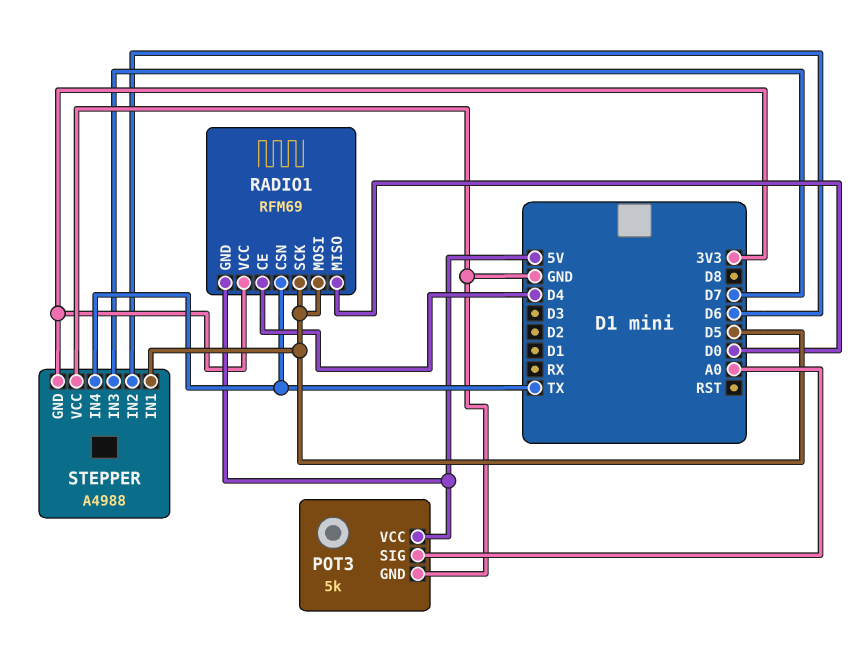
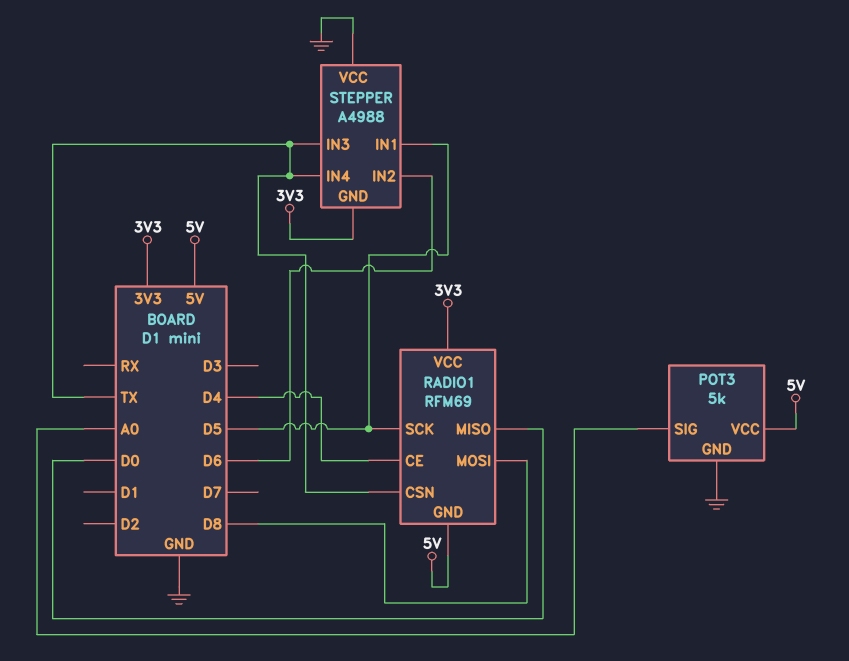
RADIO1 pin MOSI: D5 -> D8
STEPPER pin IN3: D7 -> TX

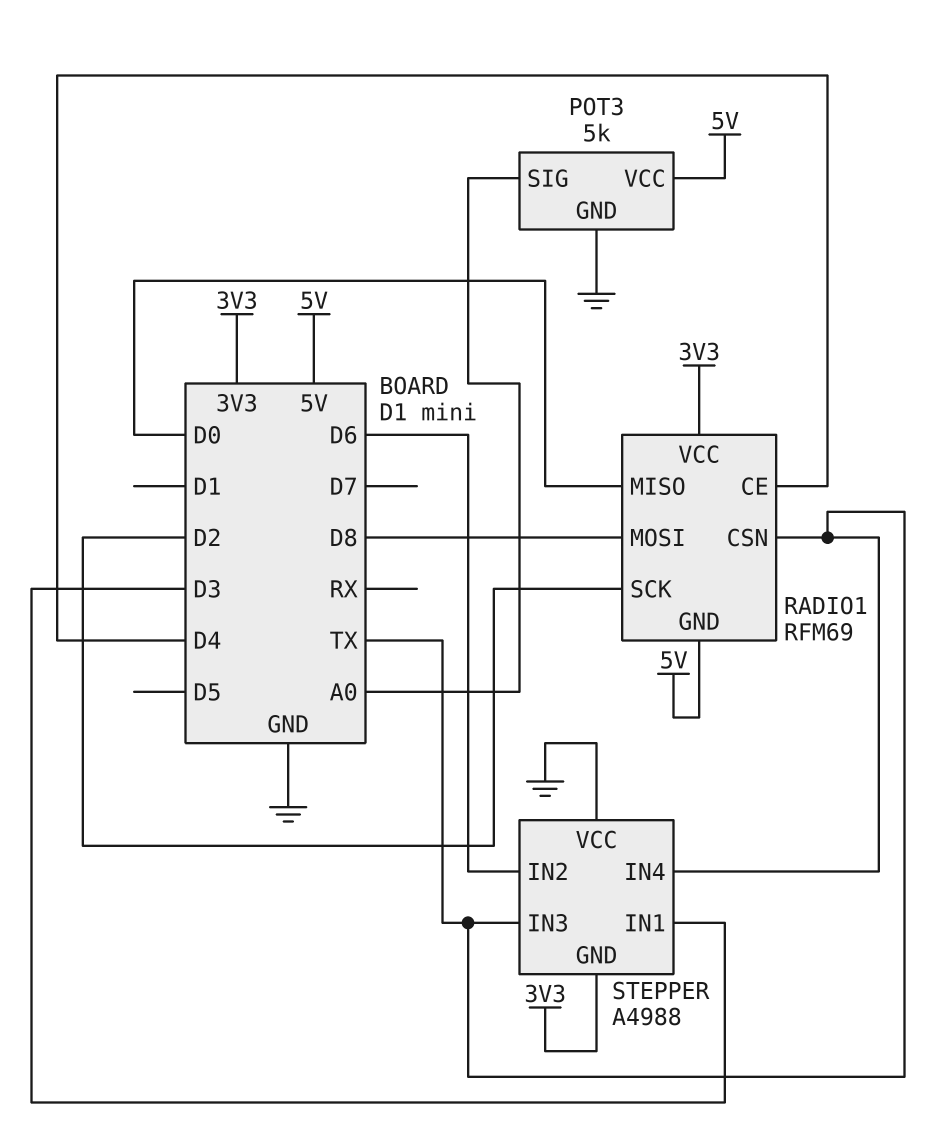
RADIO1 pin SCK: D5 -> D2
STEPPER pin IN1: D5 -> D3

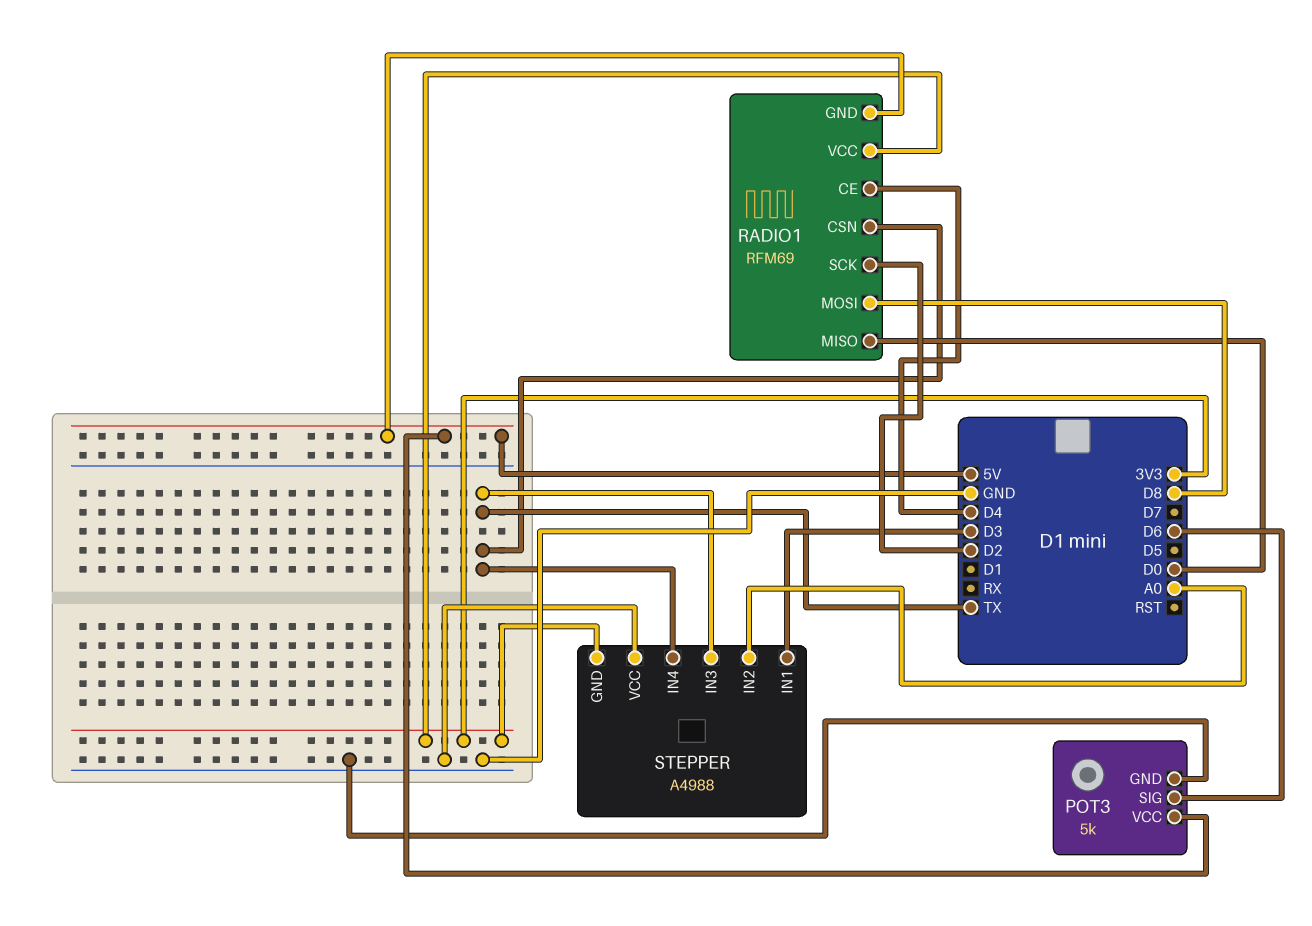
POT3 pin SIG: A0 -> D6
STEPPER pin IN2: D6 -> A0

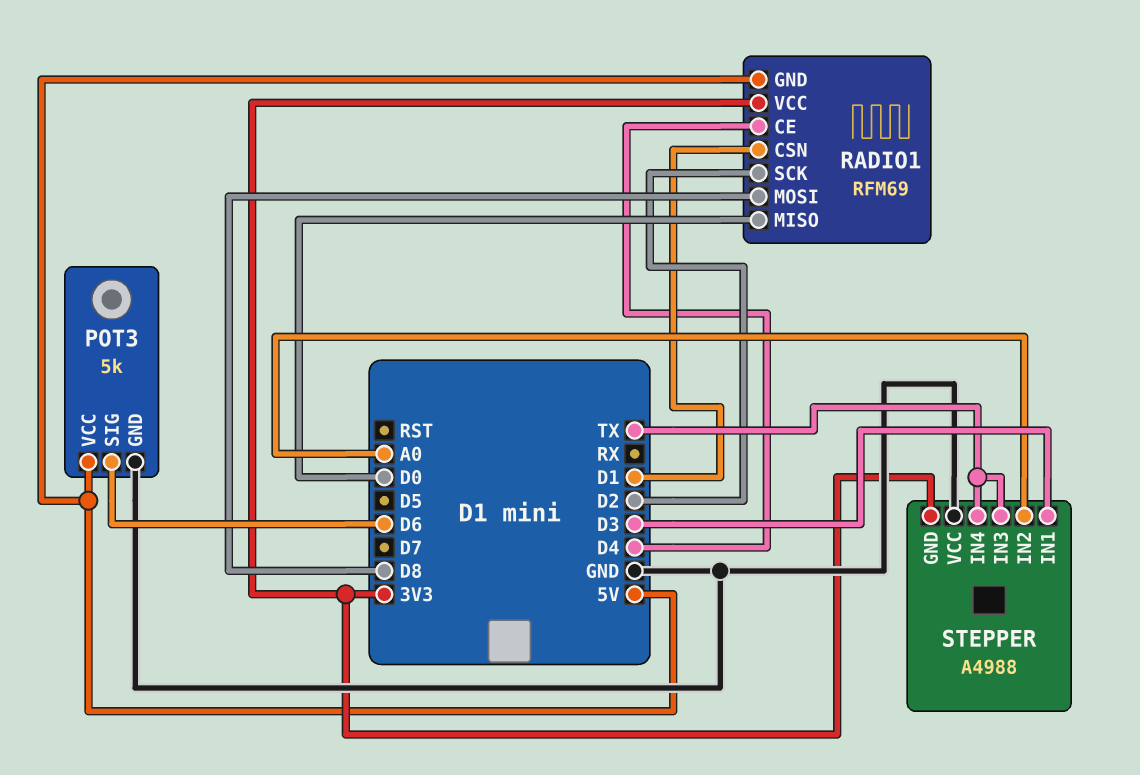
RADIO1 pin CSN: TX -> D1

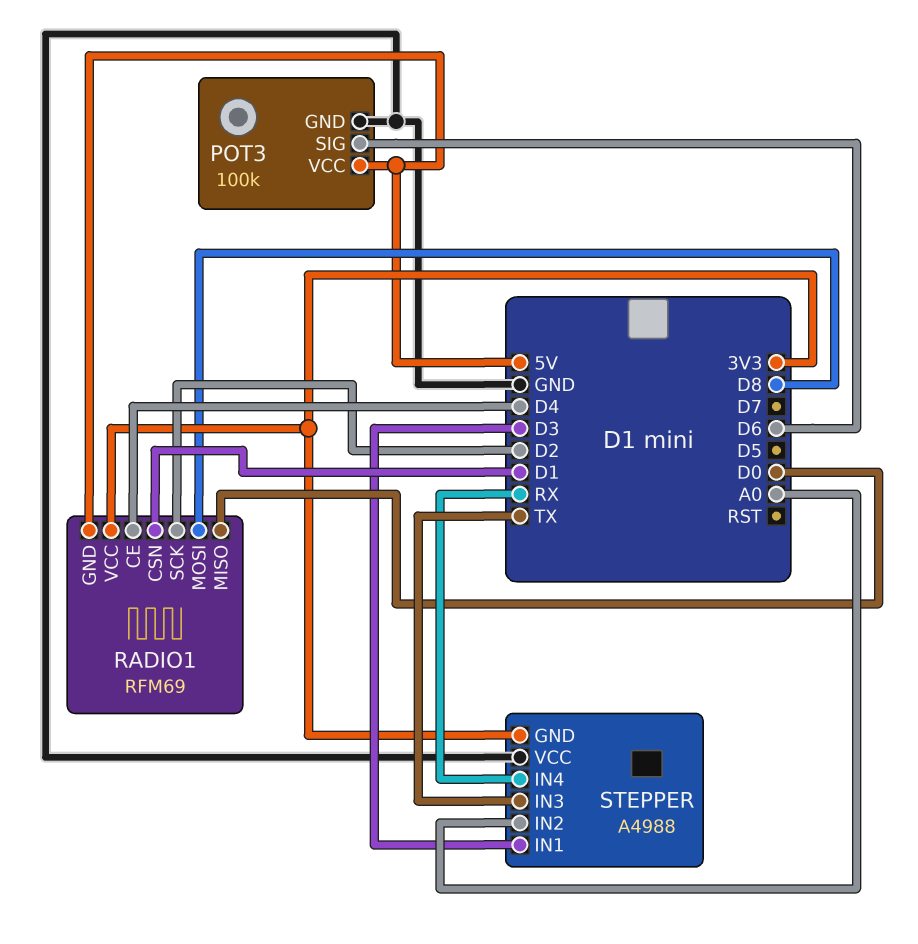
POT3: 5k -> 100k
STEPPER pin IN4: TX -> RX

